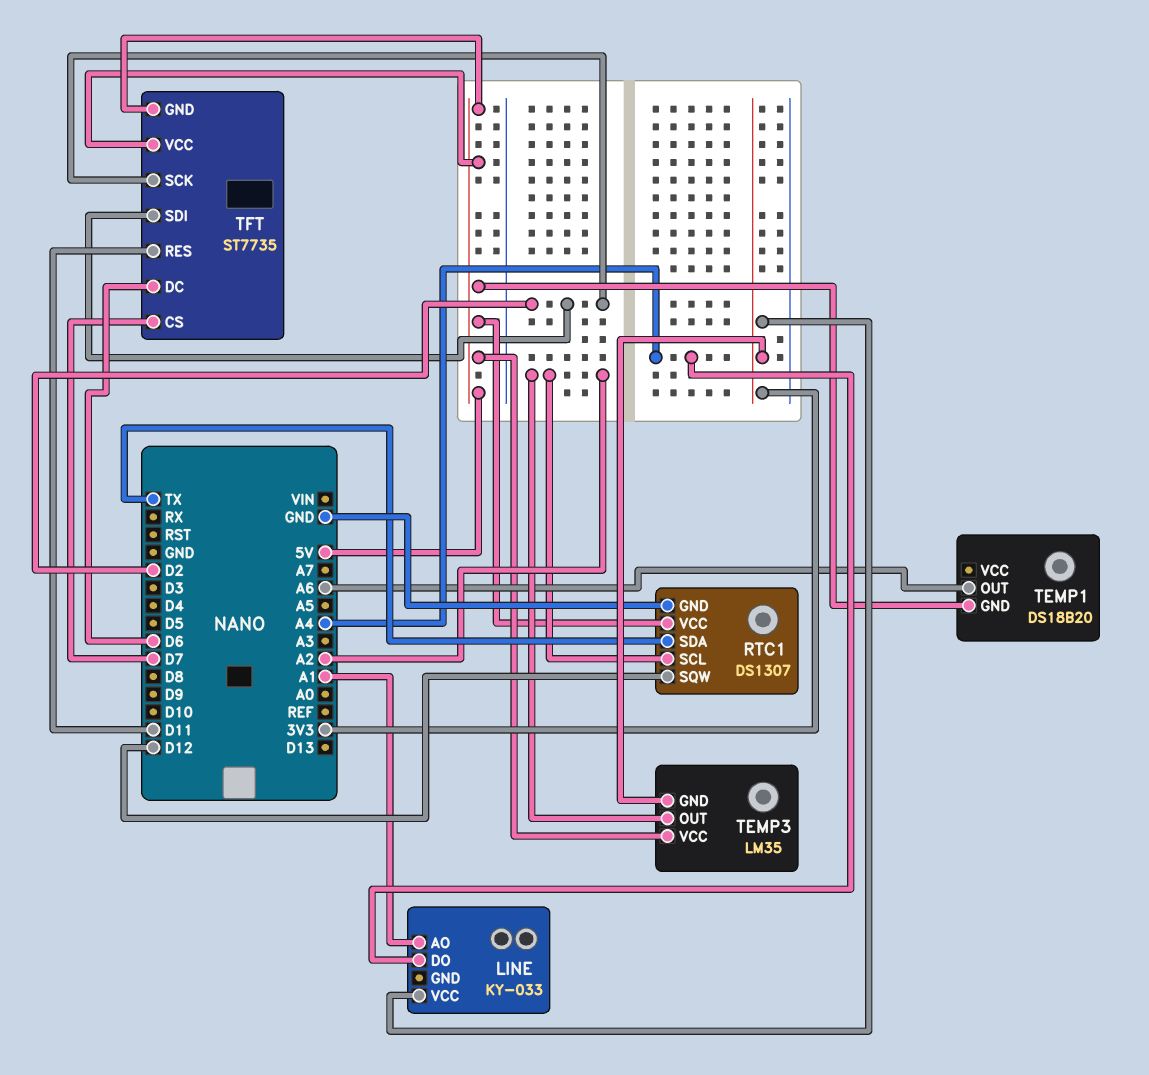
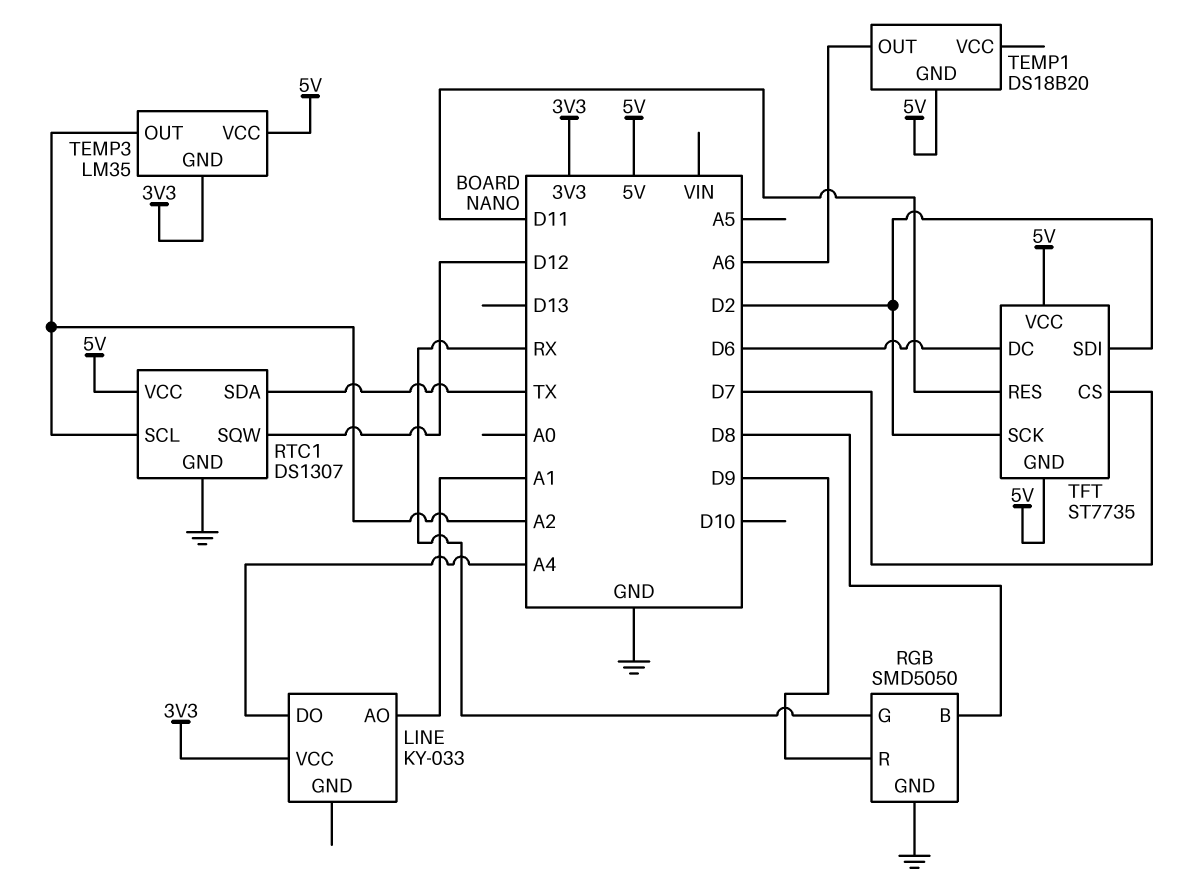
RGB: none -> SMD5050
RGB pin B: none -> D8
RGB pin G: none -> RX
RGB pin GND: none -> GND
RGB pin R: none -> D9

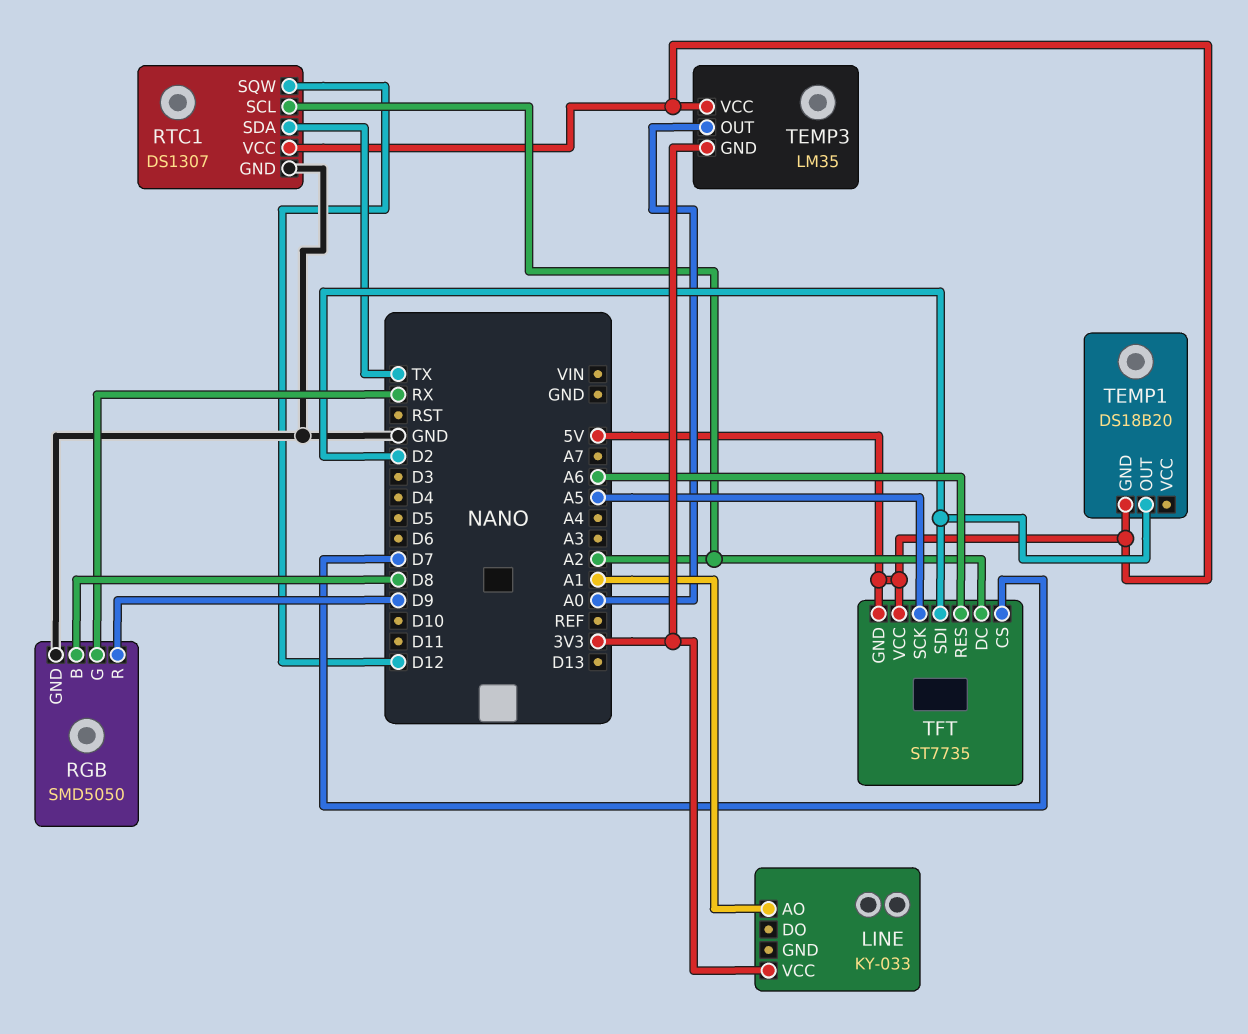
LINE pin DO: A4 -> none
TEMP1 pin OUT: A6 -> D2
TEMP3 pin OUT: A2 -> A0
TFT pin DC: D6 -> A2
TFT pin RES: D11 -> A6
TFT pin SCK: D2 -> A5

